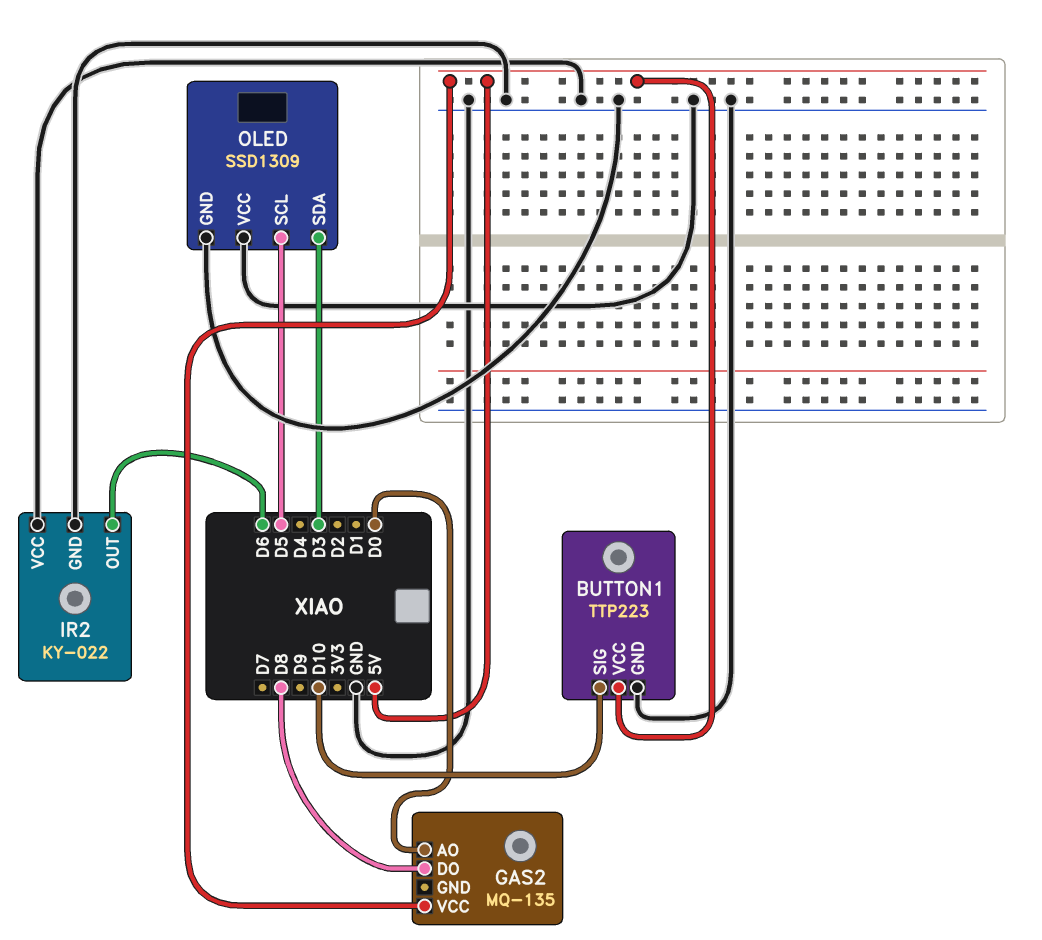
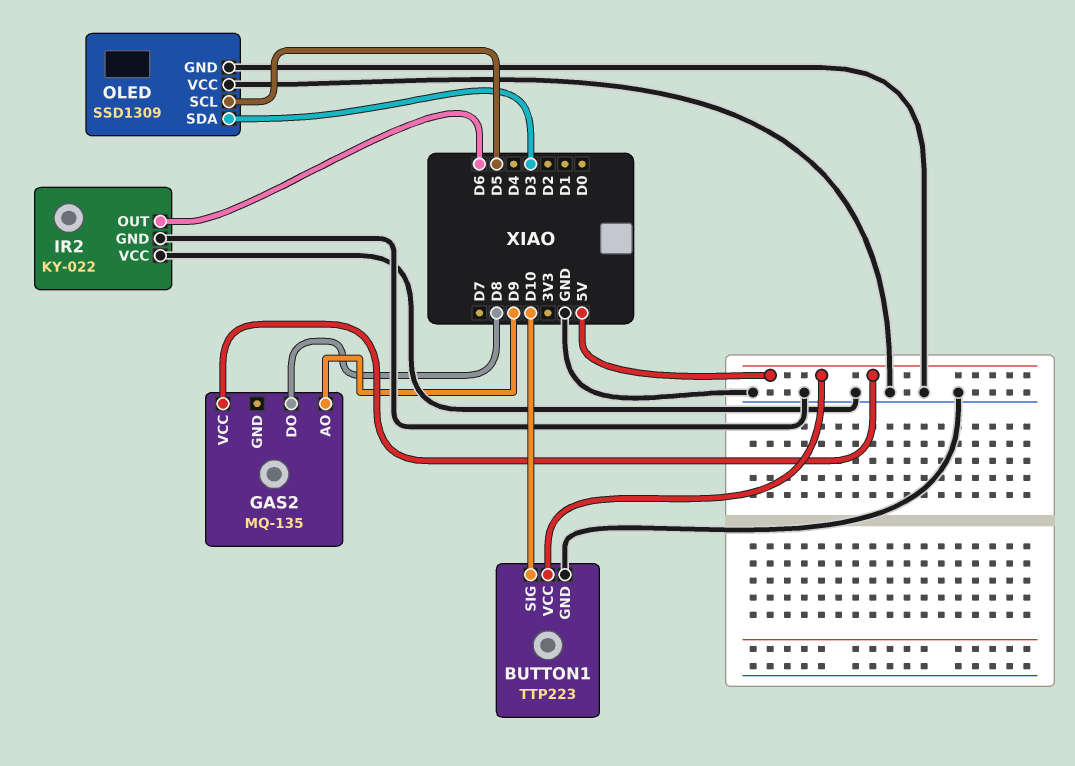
GAS2 pin AO: D0 -> D9

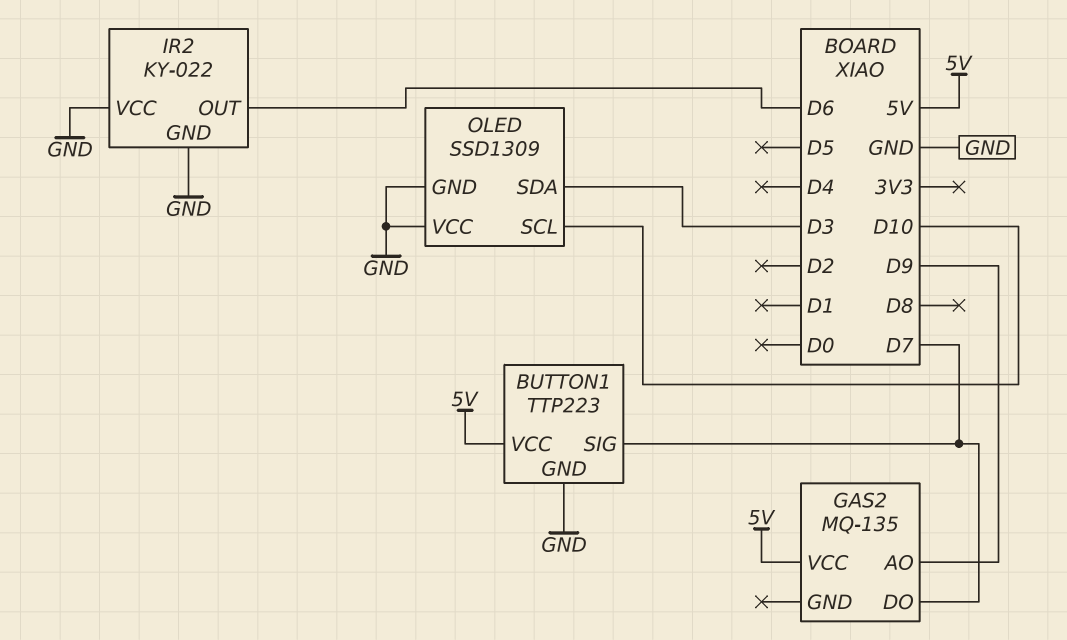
BUTTON1 pin SIG: D10 -> D7
GAS2 pin DO: D8 -> D7
OLED pin SCL: D5 -> D10

